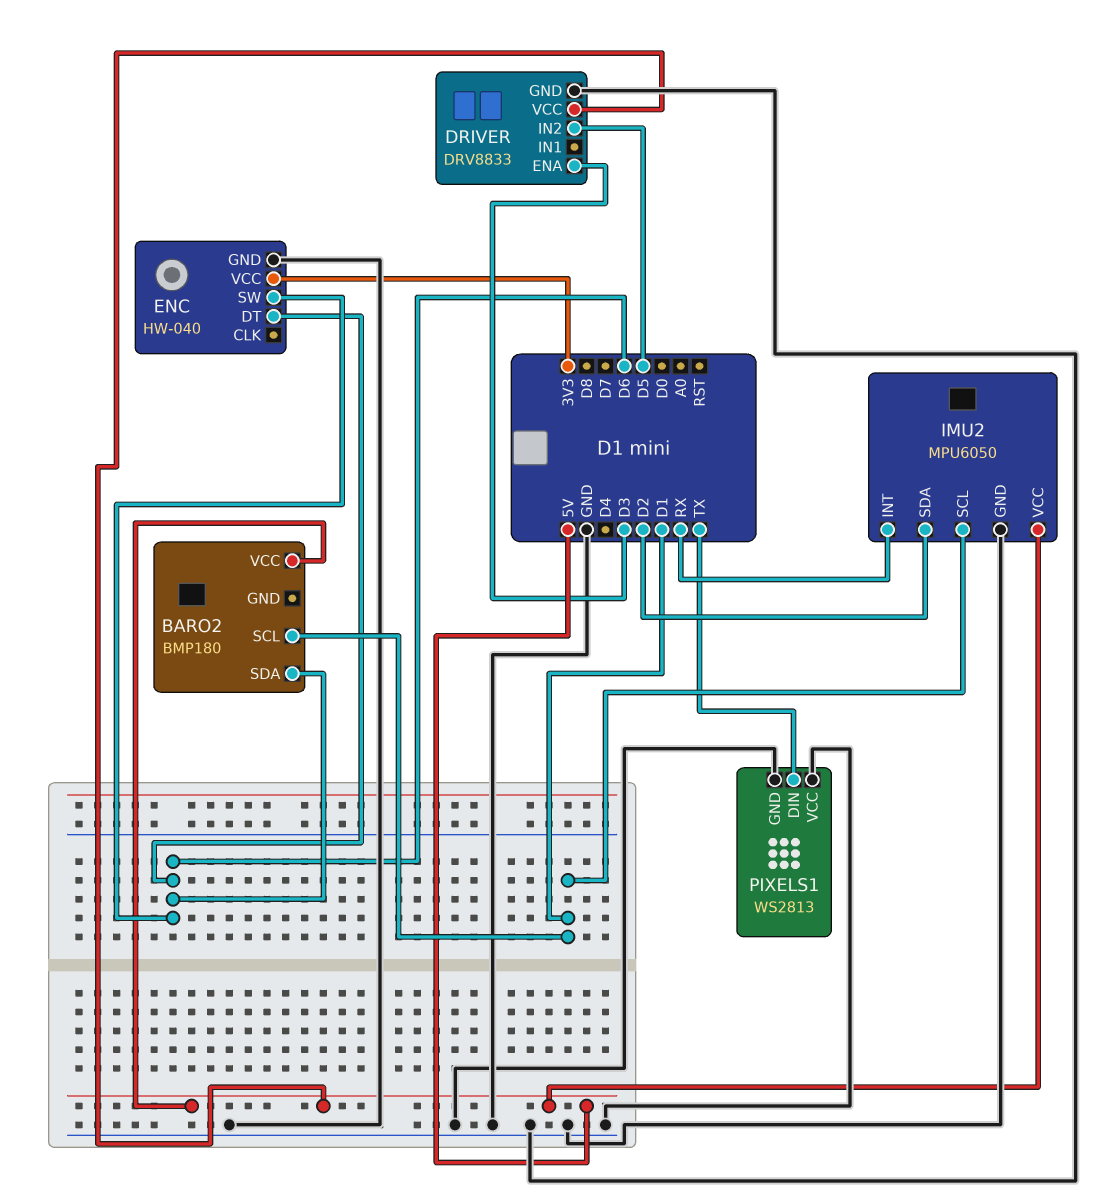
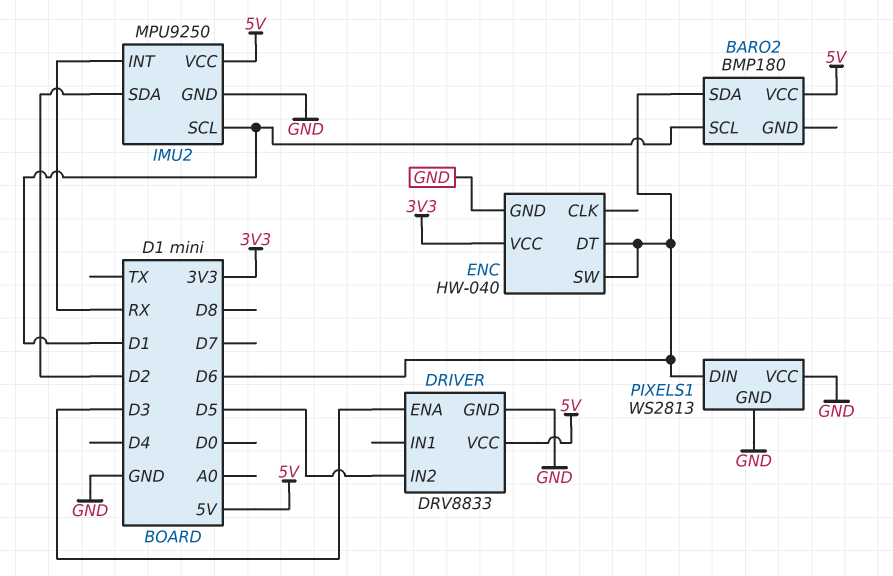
IMU2: MPU6050 -> MPU9250
PIXELS1 pin DIN: TX -> D6

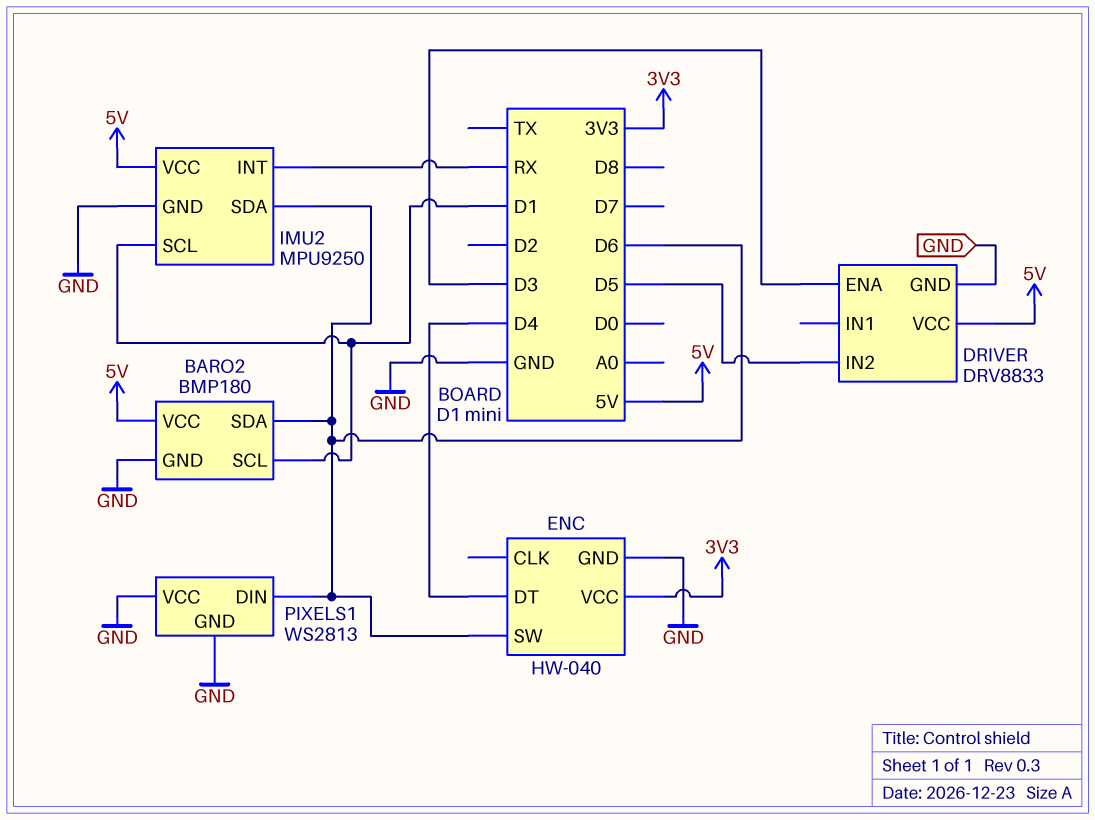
BARO2 pin GND: none -> GND
ENC pin DT: D6 -> D4
IMU2 pin SDA: D2 -> D6

